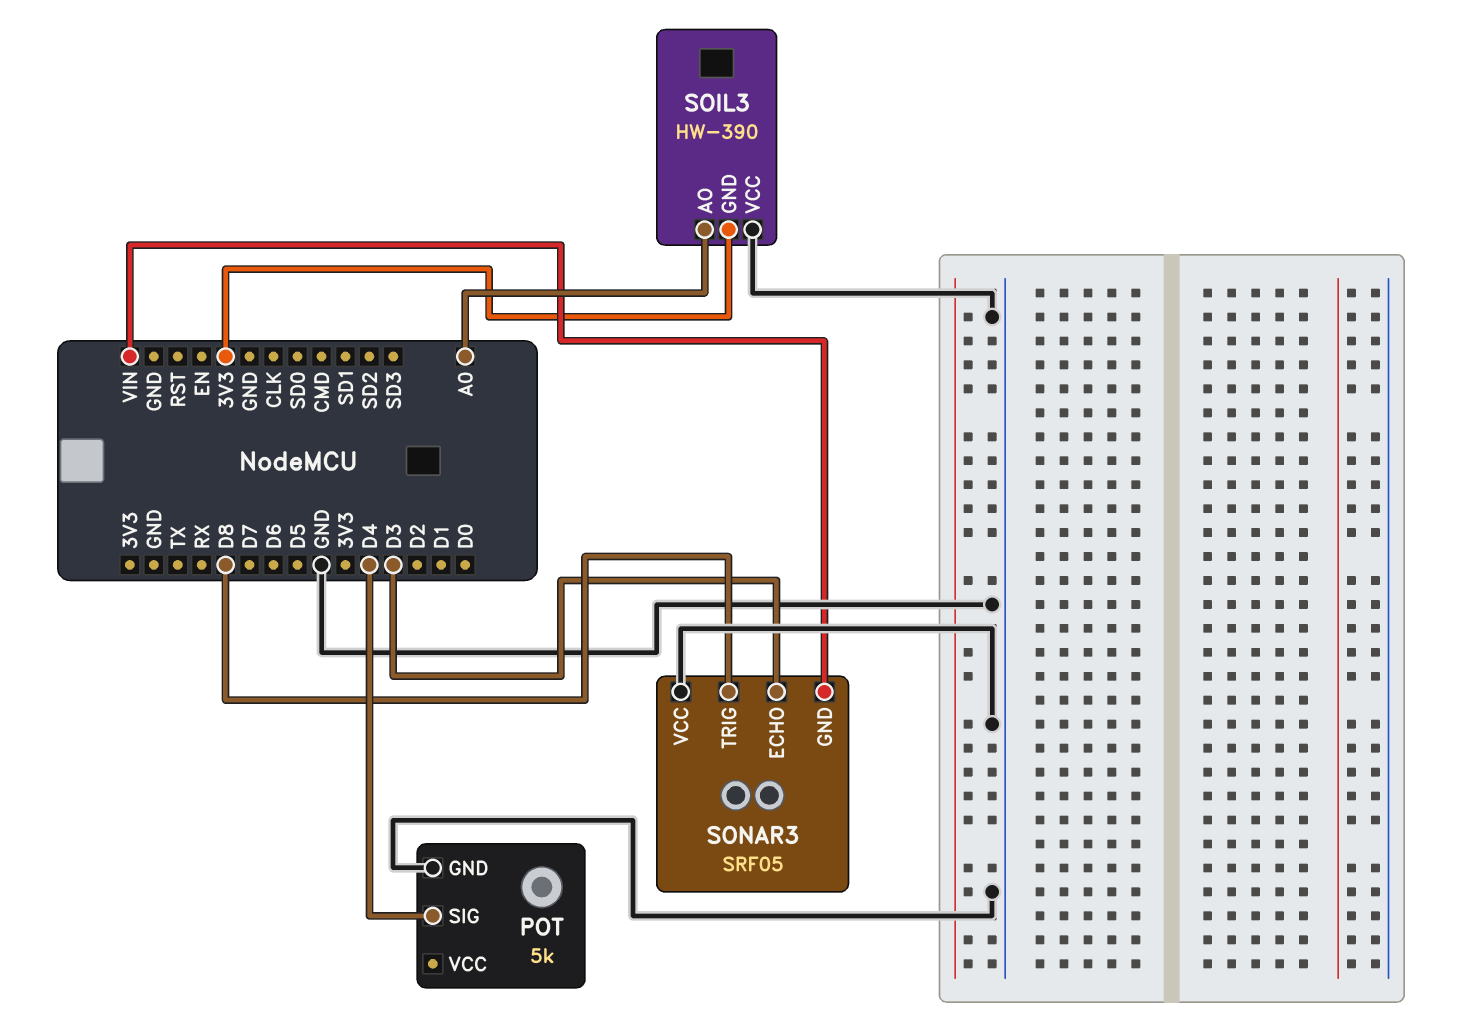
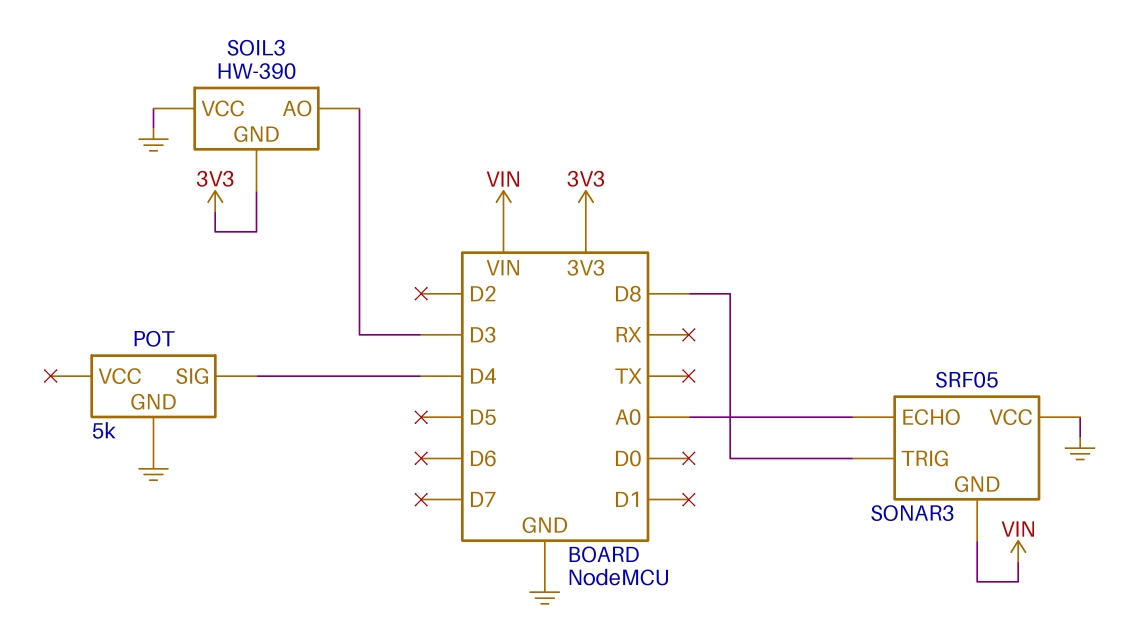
SOIL3 pin AO: A0 -> D3
SONAR3 pin ECHO: D3 -> A0

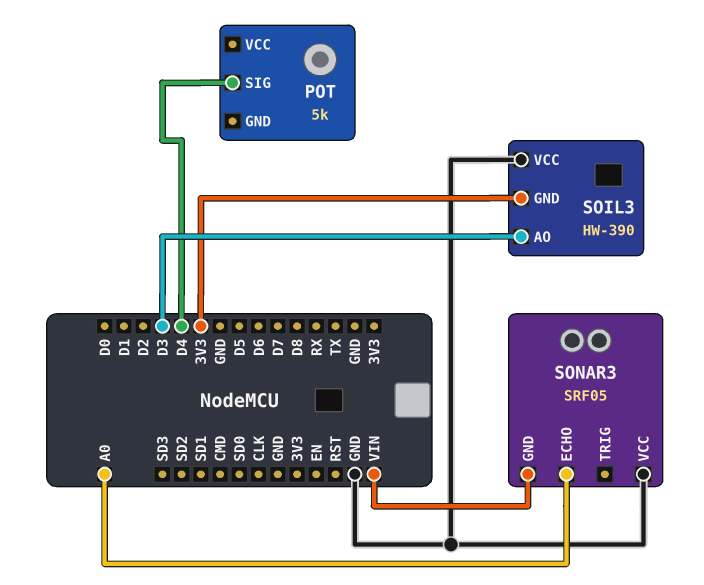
POT pin GND: GND -> none
SONAR3 pin TRIG: D8 -> none

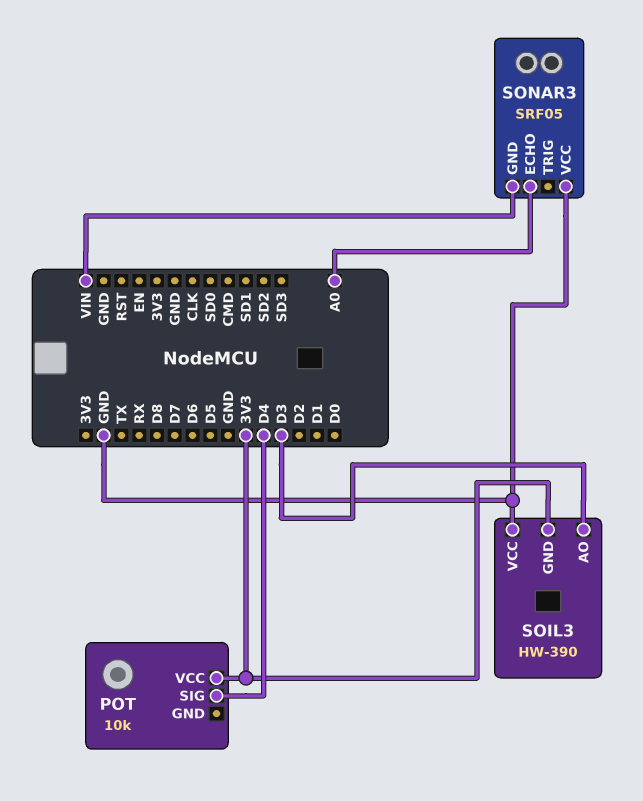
POT: 5k -> 10k
POT pin VCC: none -> 3V3

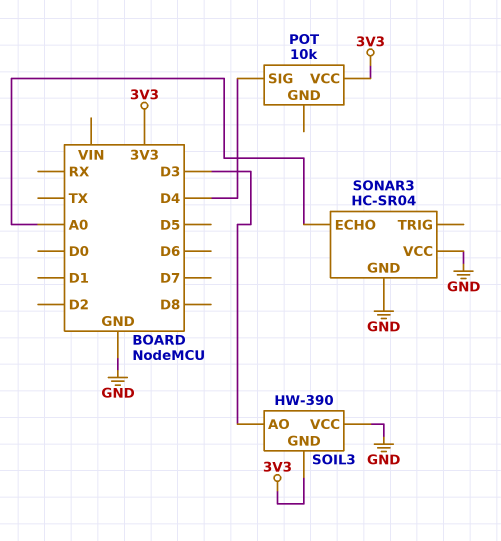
SONAR3: SRF05 -> HC-SR04
SONAR3 pin GND: VIN -> GND

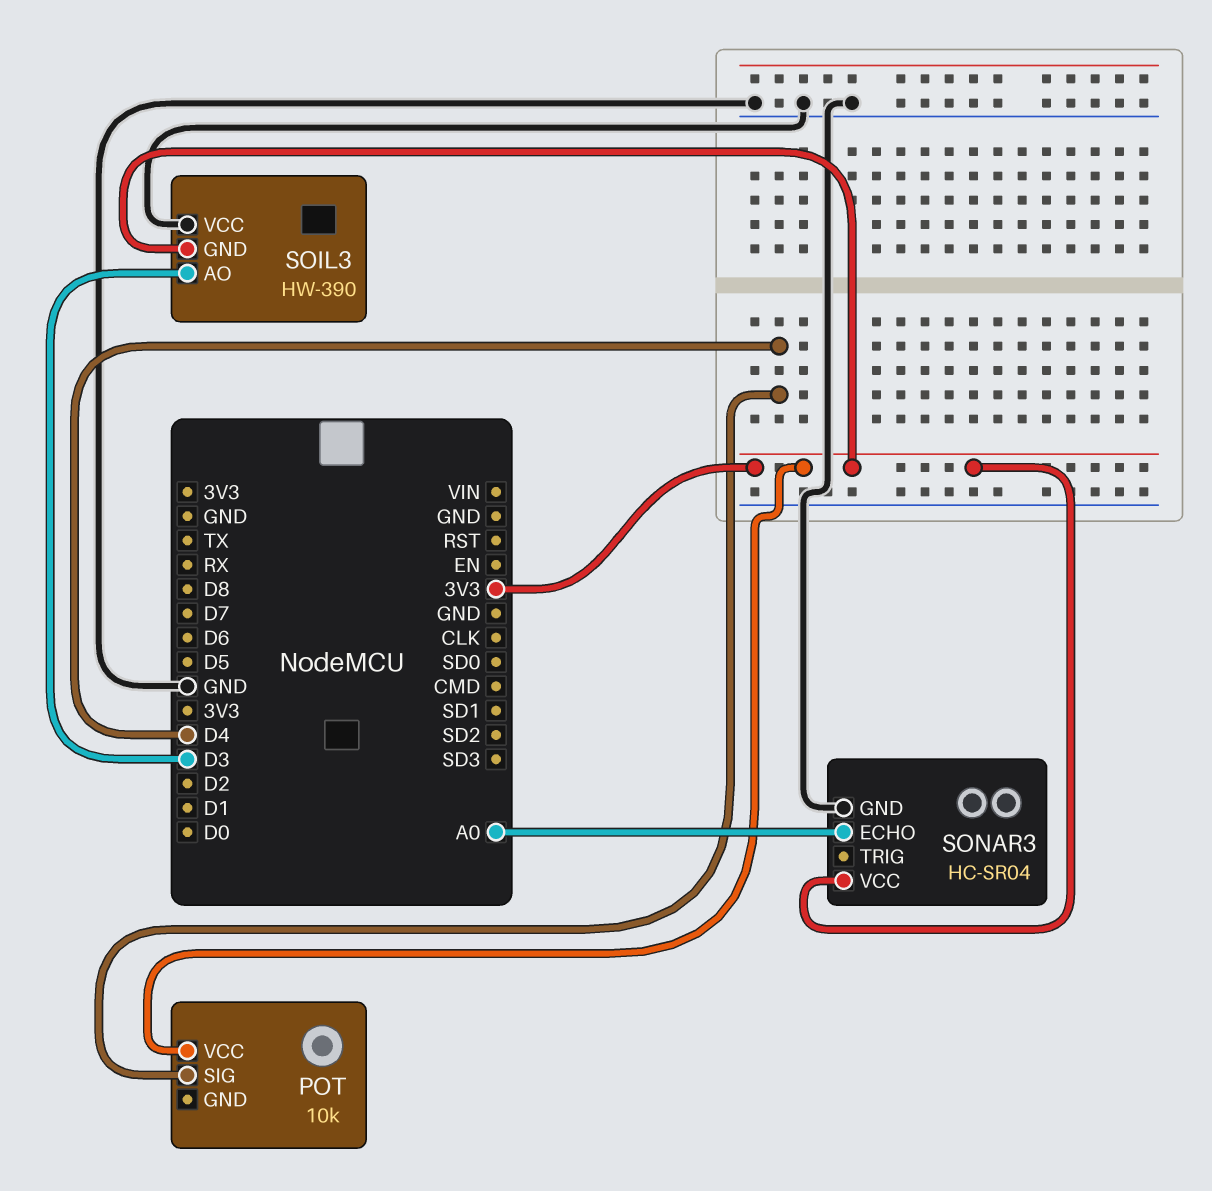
SONAR3 pin VCC: GND -> 3V3

